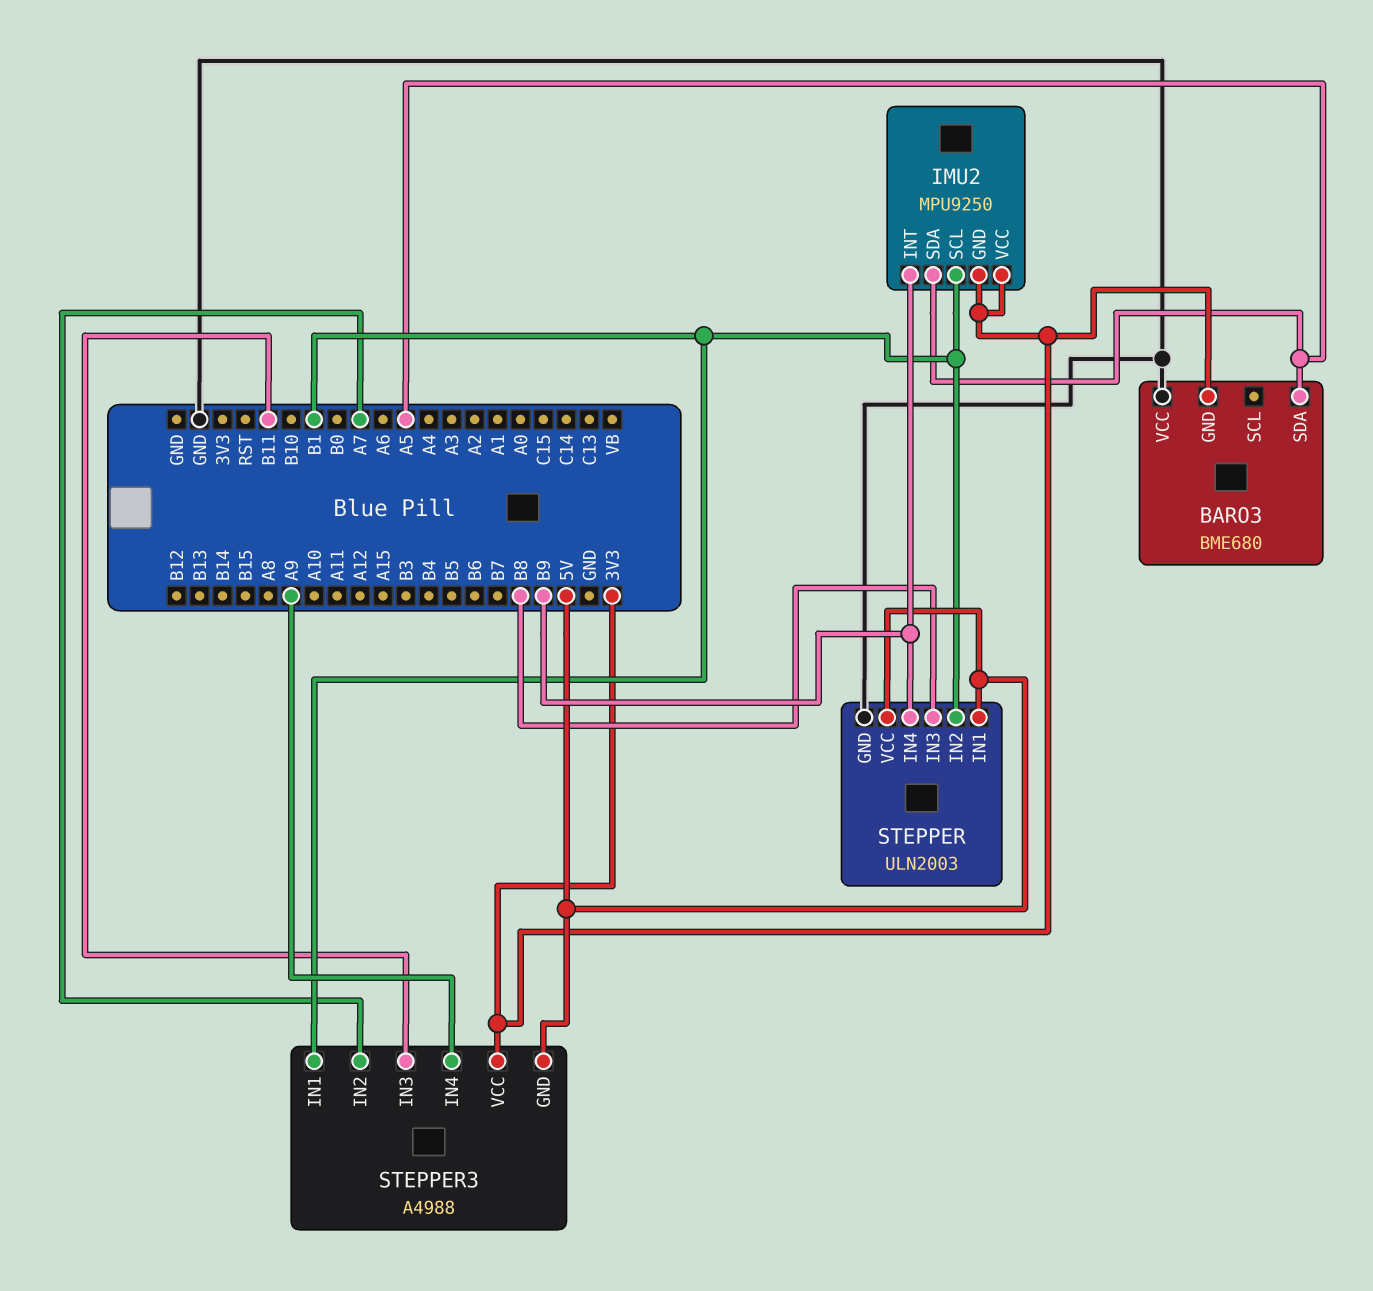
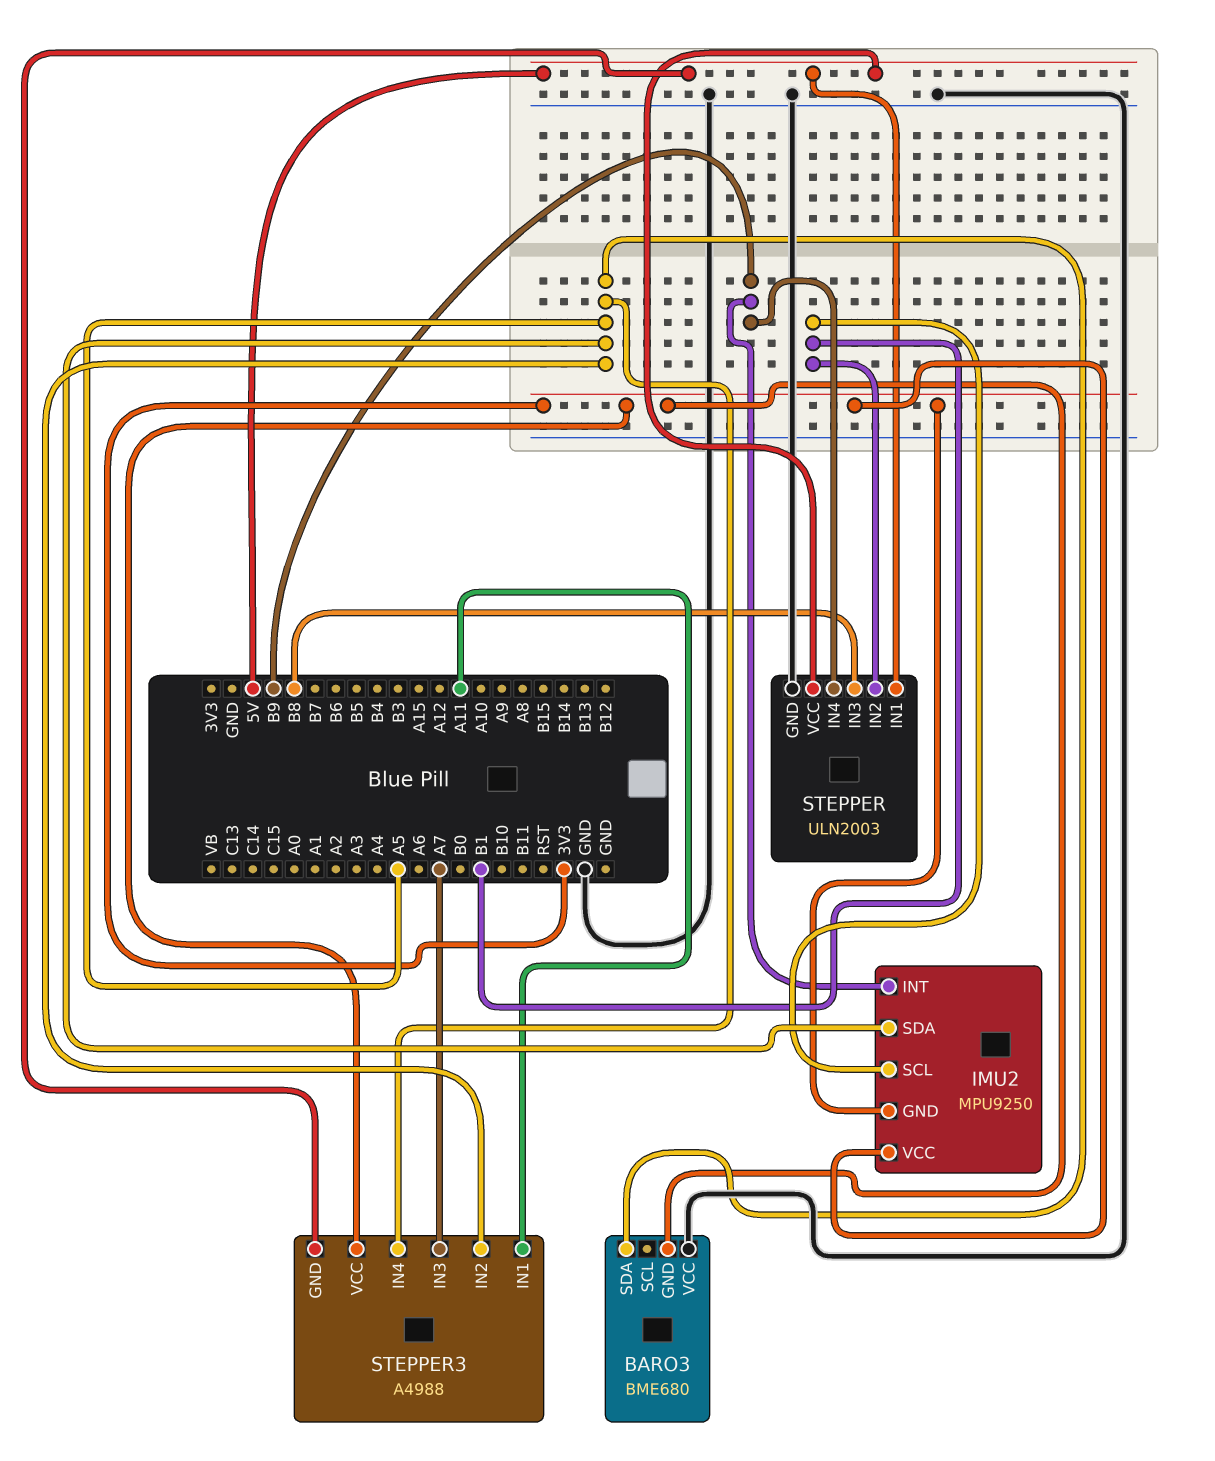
STEPPER3 pin IN1: B1 -> A11
STEPPER3 pin IN2: A7 -> A5
STEPPER3 pin IN3: B11 -> A7
STEPPER3 pin IN4: A9 -> A5

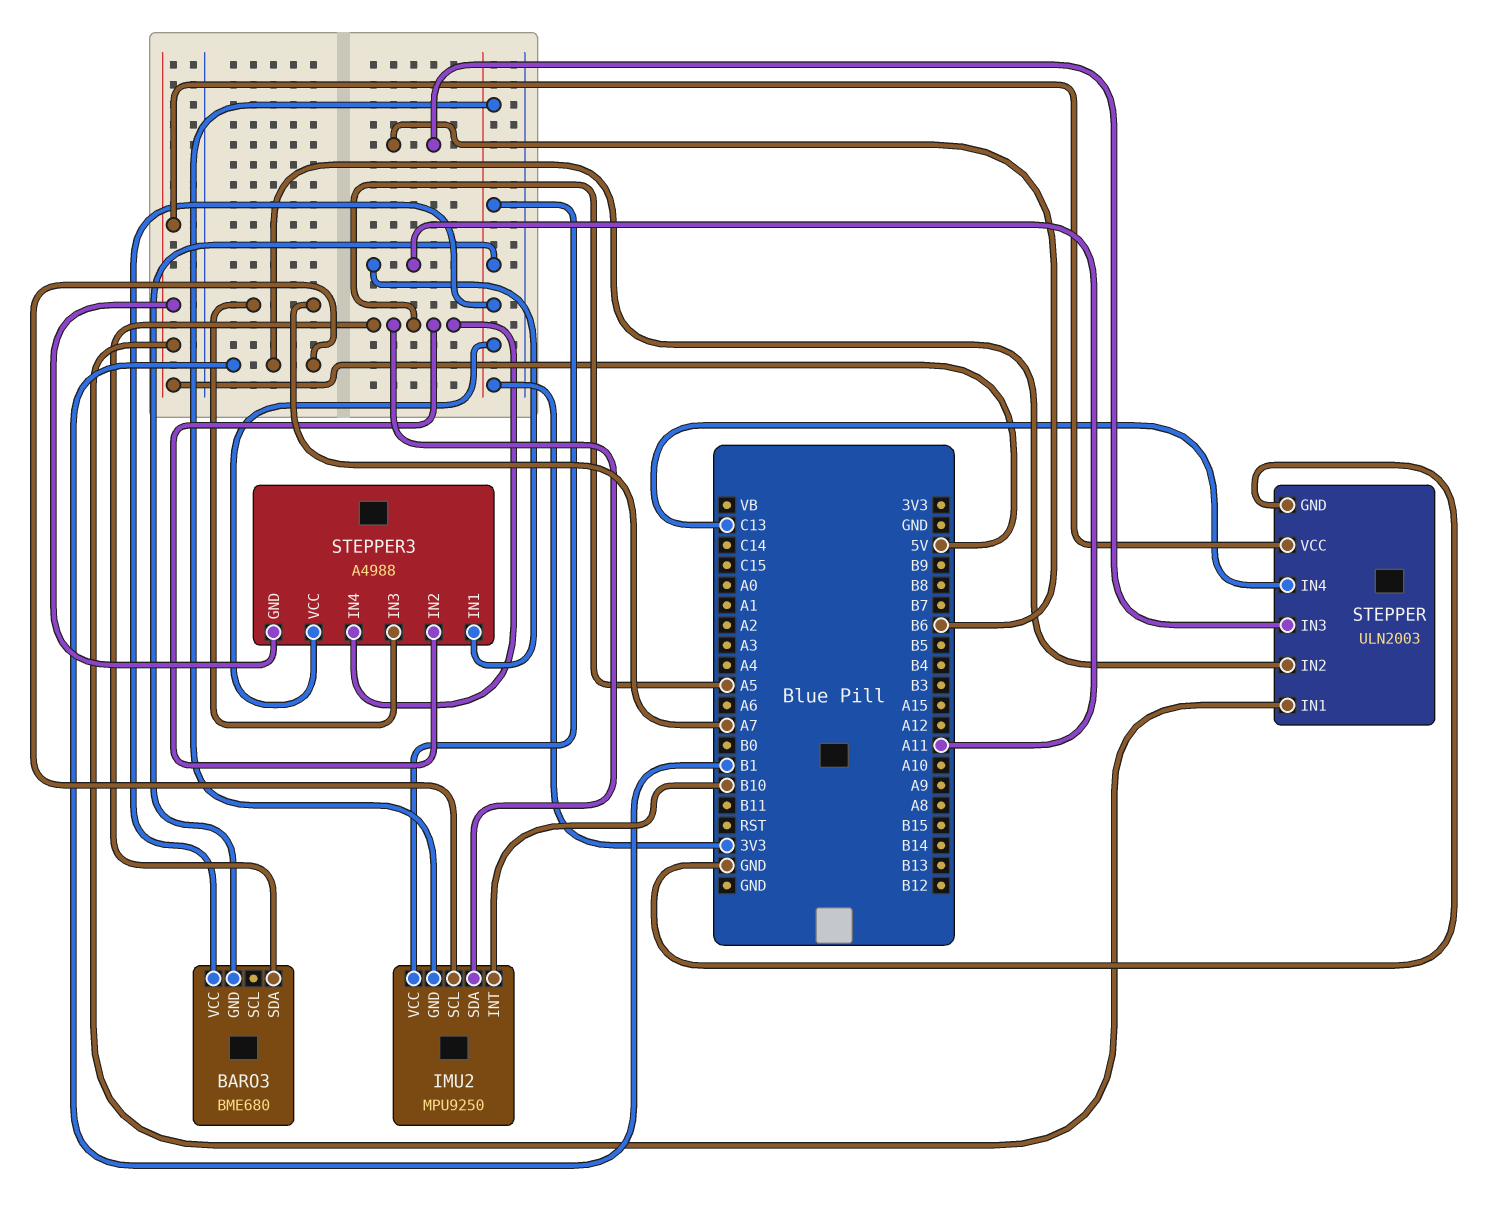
BARO3 pin VCC: GND -> 3V3
IMU2 pin INT: B9 -> B10
STEPPER pin IN3: B8 -> B6
STEPPER pin IN4: B9 -> C13

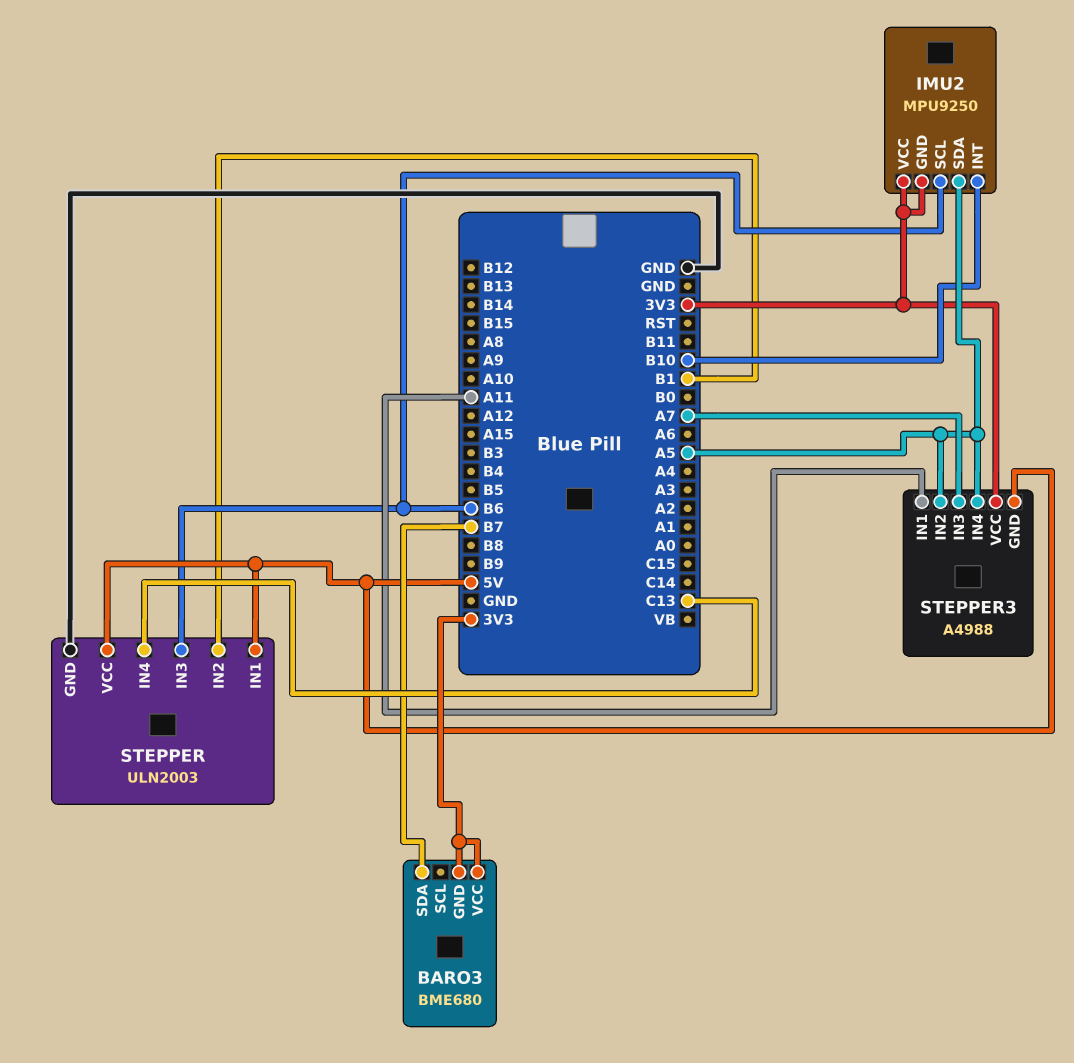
BARO3 pin SDA: A5 -> B7
IMU2 pin SCL: B1 -> B6

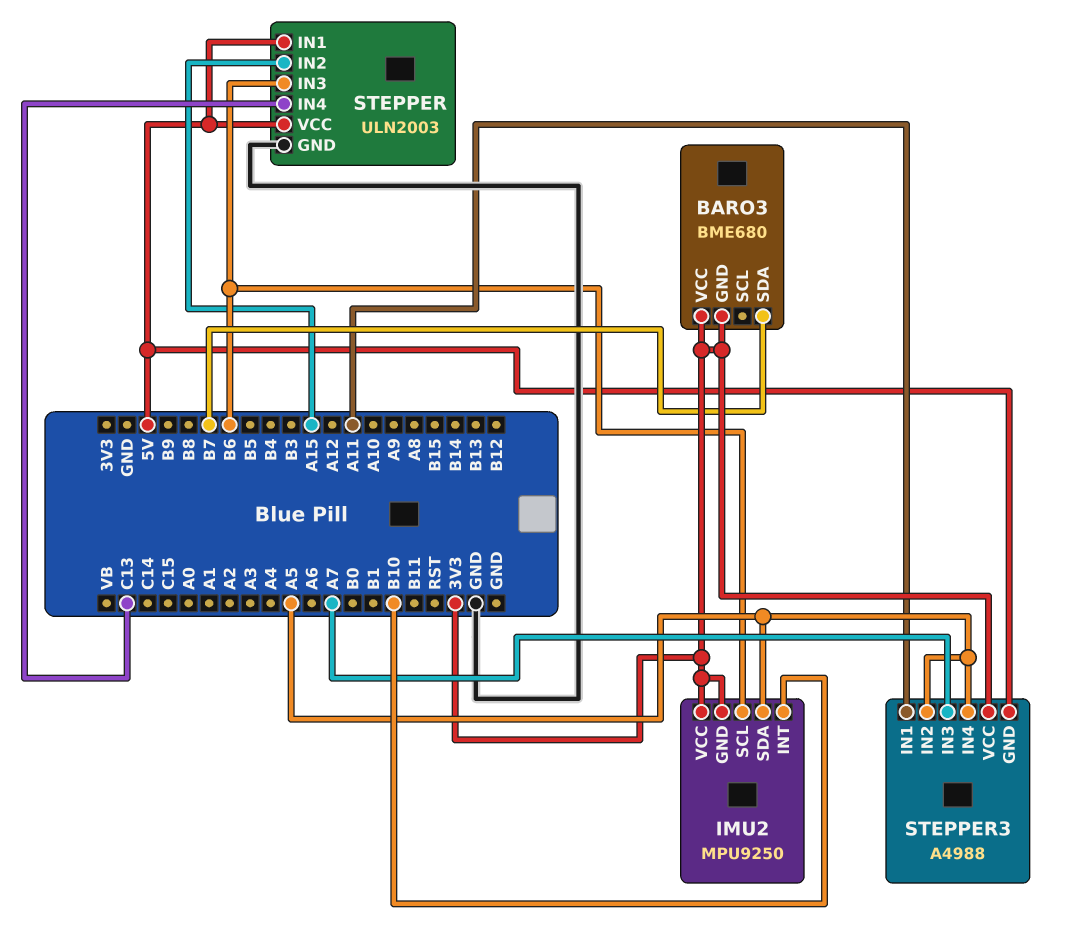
STEPPER pin IN2: B1 -> A15

